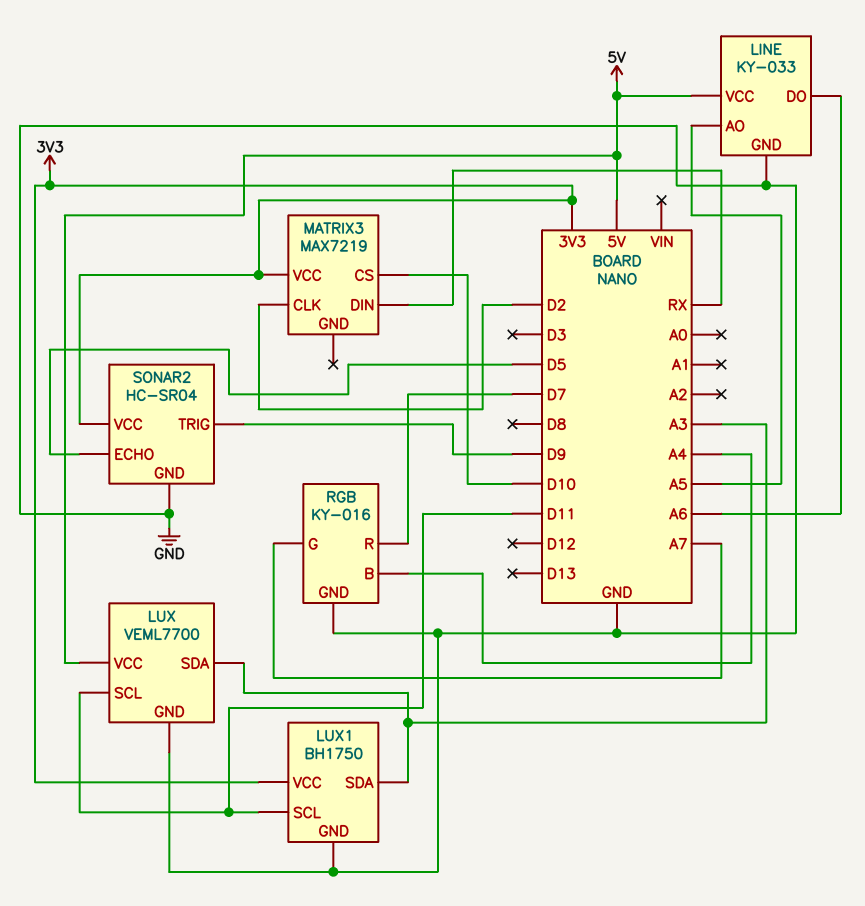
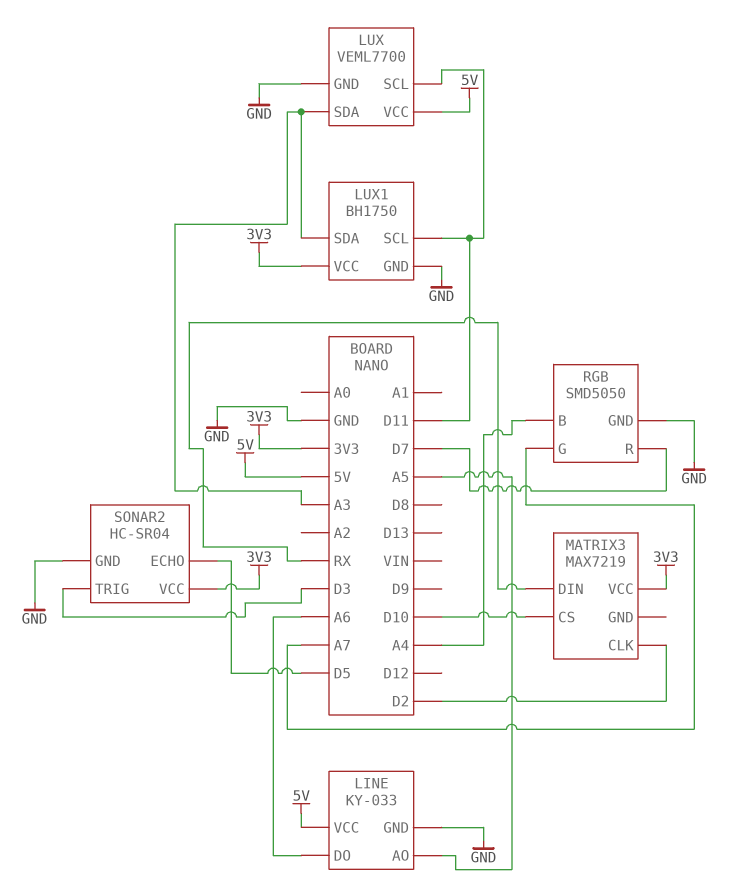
RGB: KY-016 -> SMD5050
SONAR2 pin TRIG: D9 -> D3

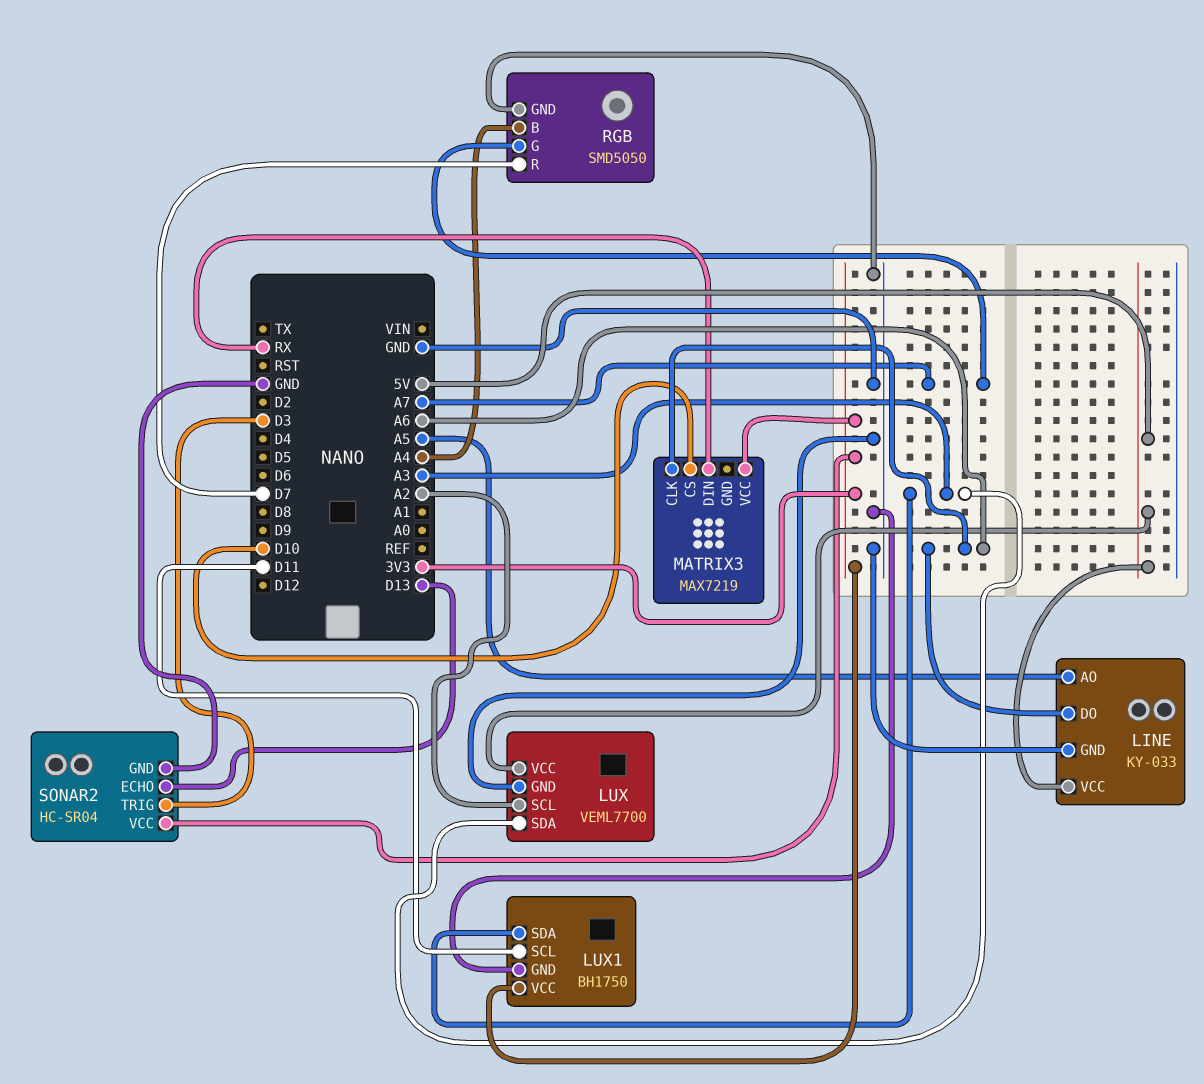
LUX pin SCL: D11 -> A2
MATRIX3 pin CLK: D2 -> A6
SONAR2 pin ECHO: D5 -> D13

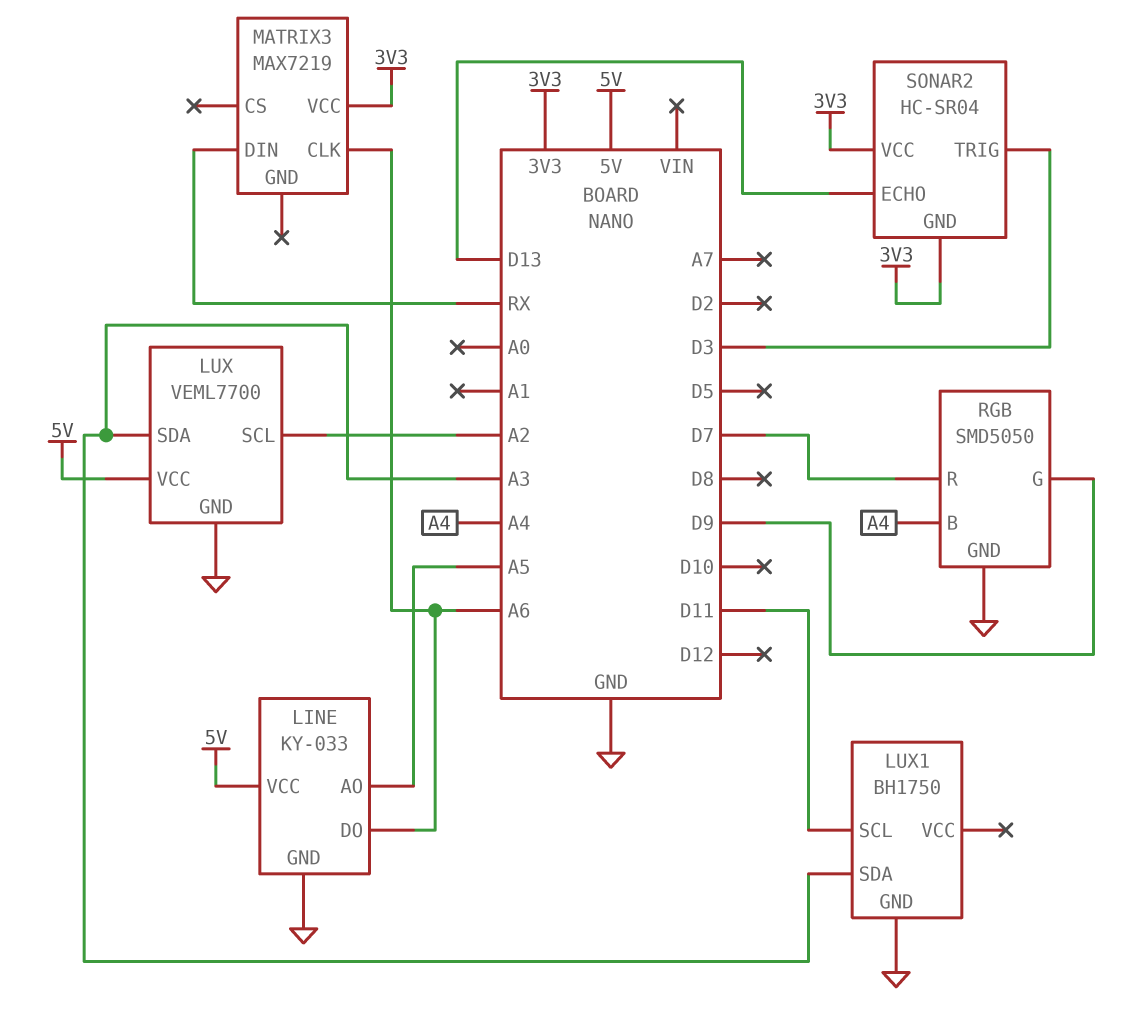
LUX1 pin VCC: 3V3 -> none
MATRIX3 pin CS: D10 -> none
RGB pin G: A7 -> D9
SONAR2 pin GND: GND -> 3V3

